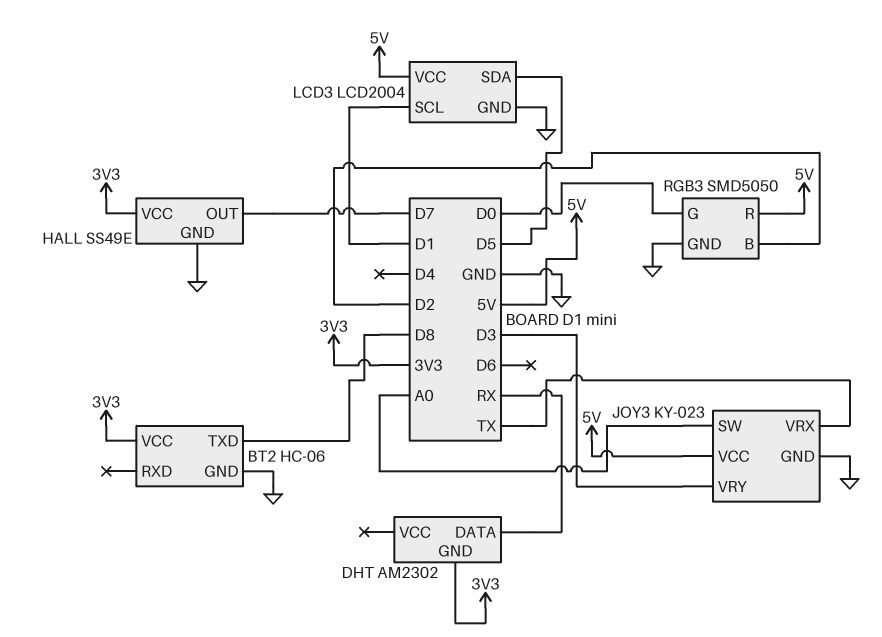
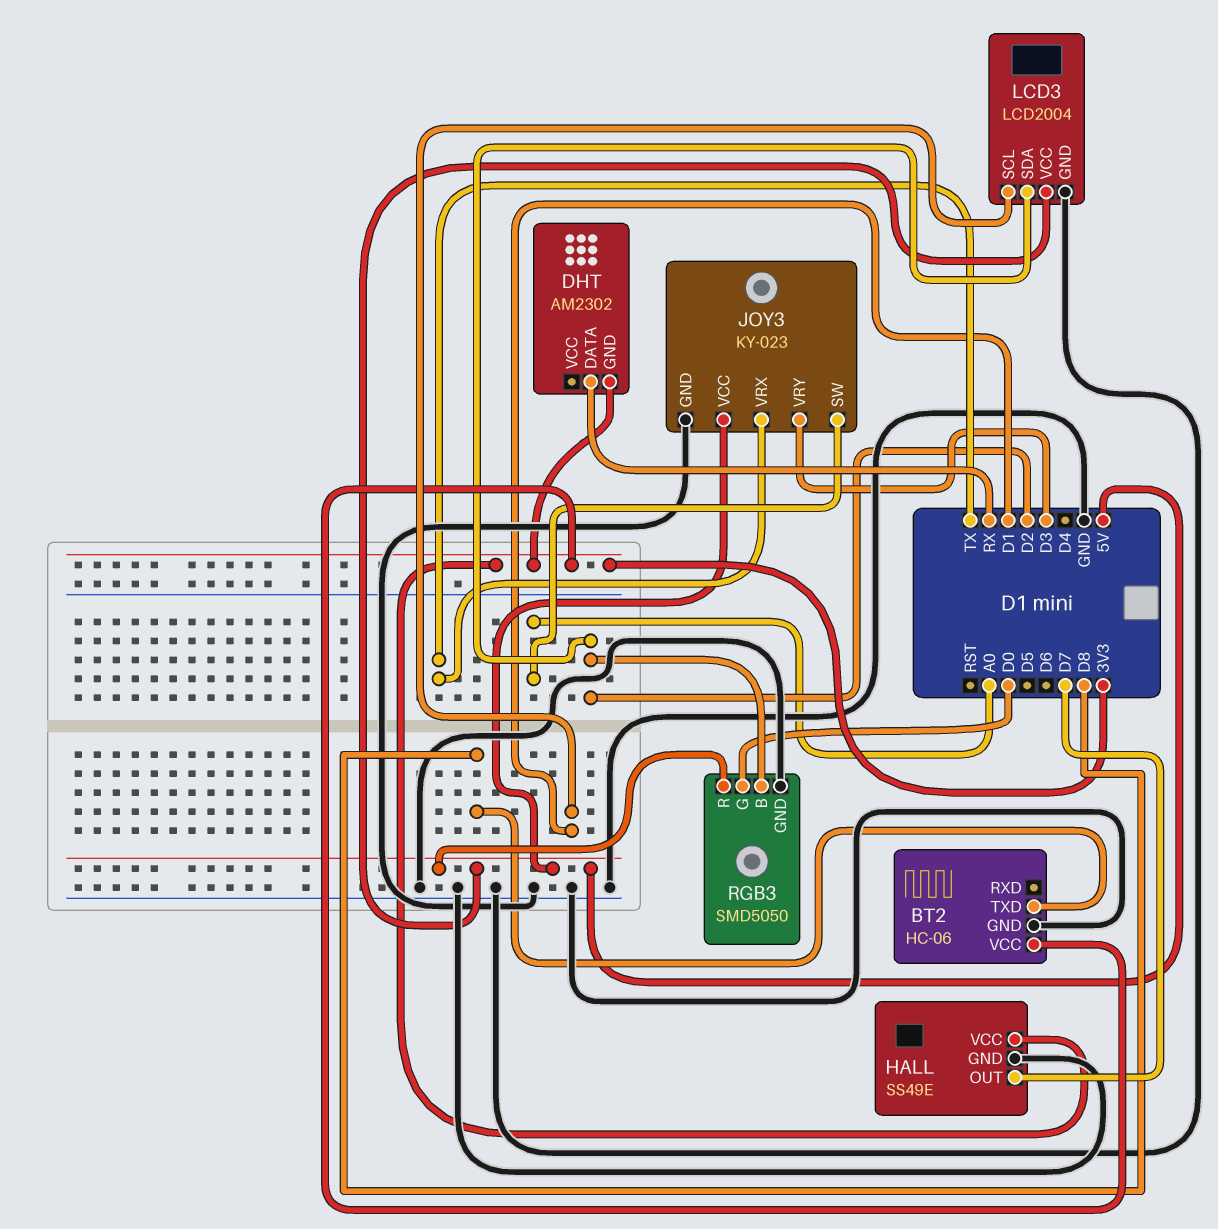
LCD3 pin SDA: D5 -> D2

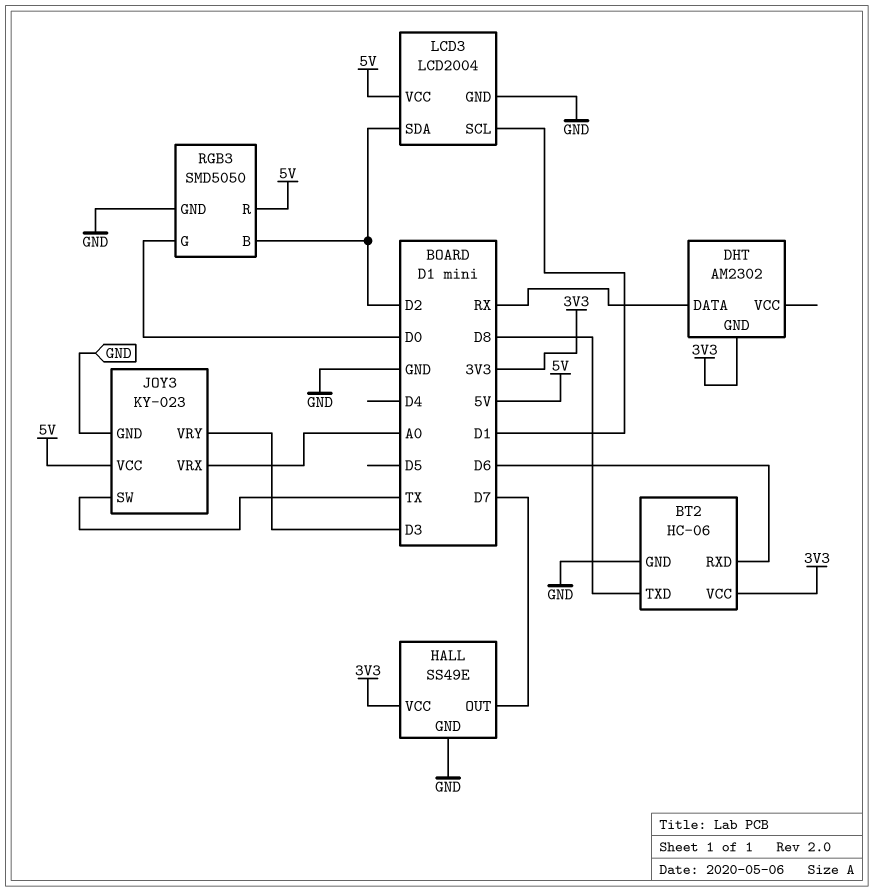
BT2 pin RXD: none -> D6
JOY3 pin SW: A0 -> TX
JOY3 pin VRX: TX -> A0

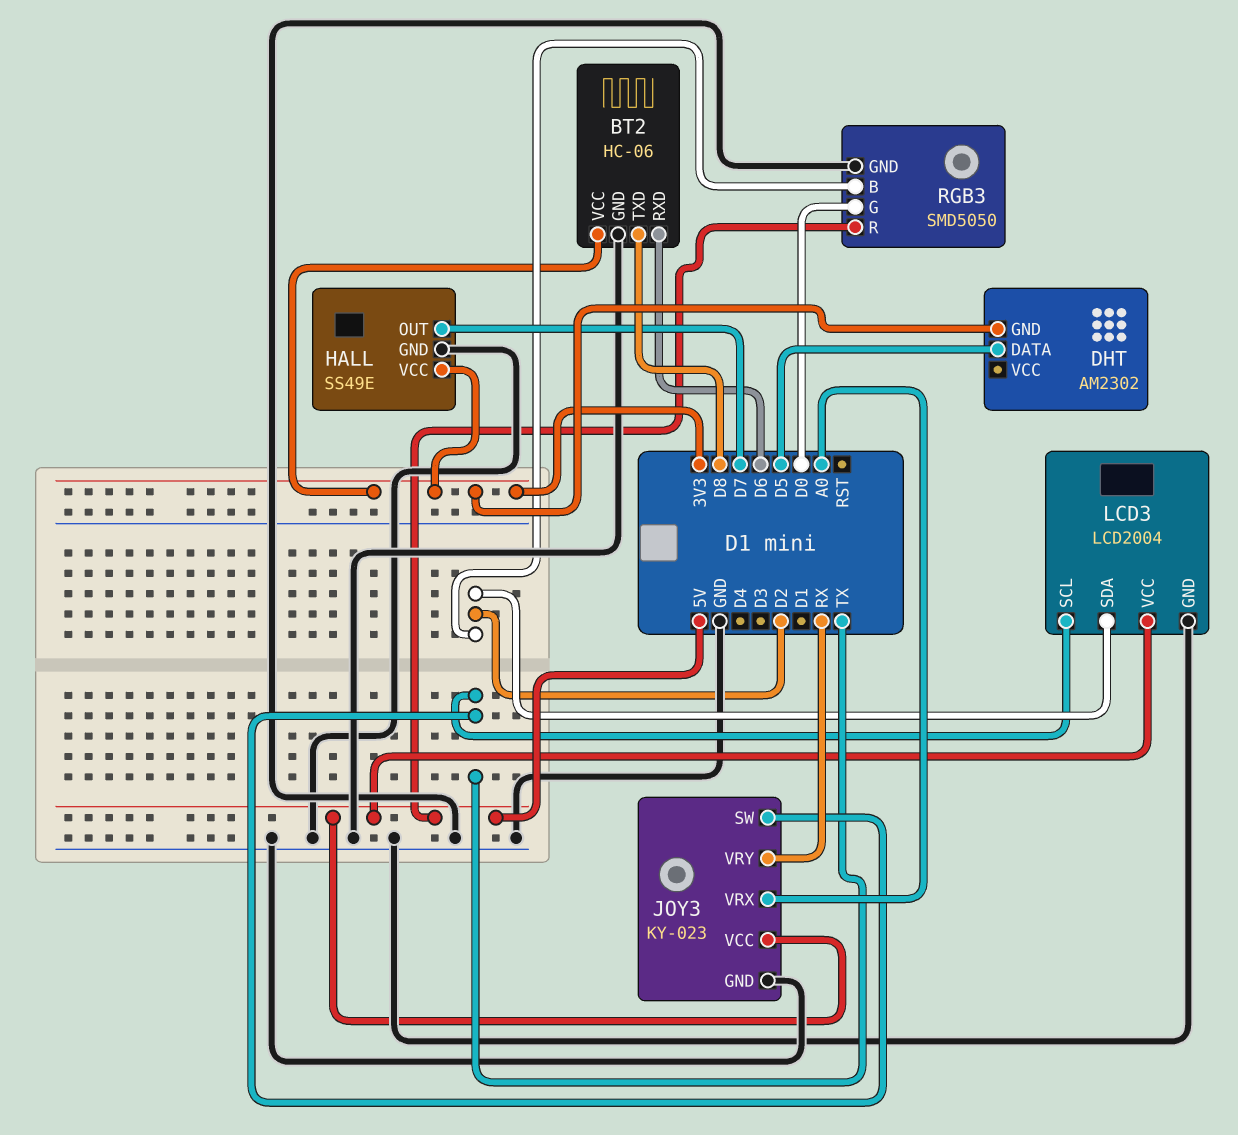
DHT pin DATA: RX -> D5
JOY3 pin VRY: D3 -> RX
LCD3 pin SCL: D1 -> TX

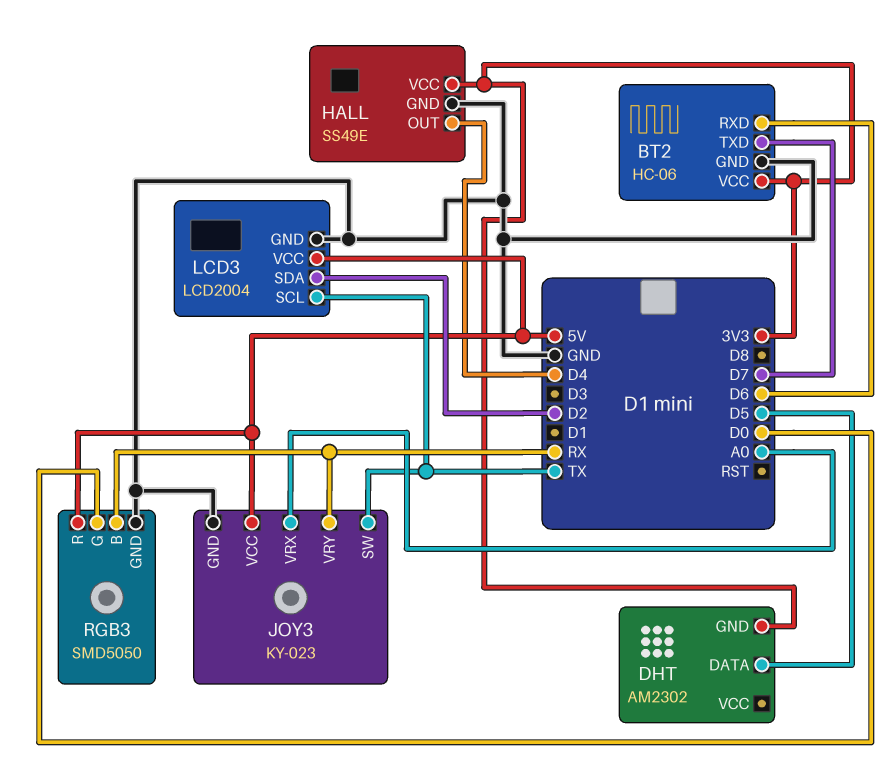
BT2 pin TXD: D8 -> D7
HALL pin OUT: D7 -> D4
RGB3 pin B: D2 -> RX

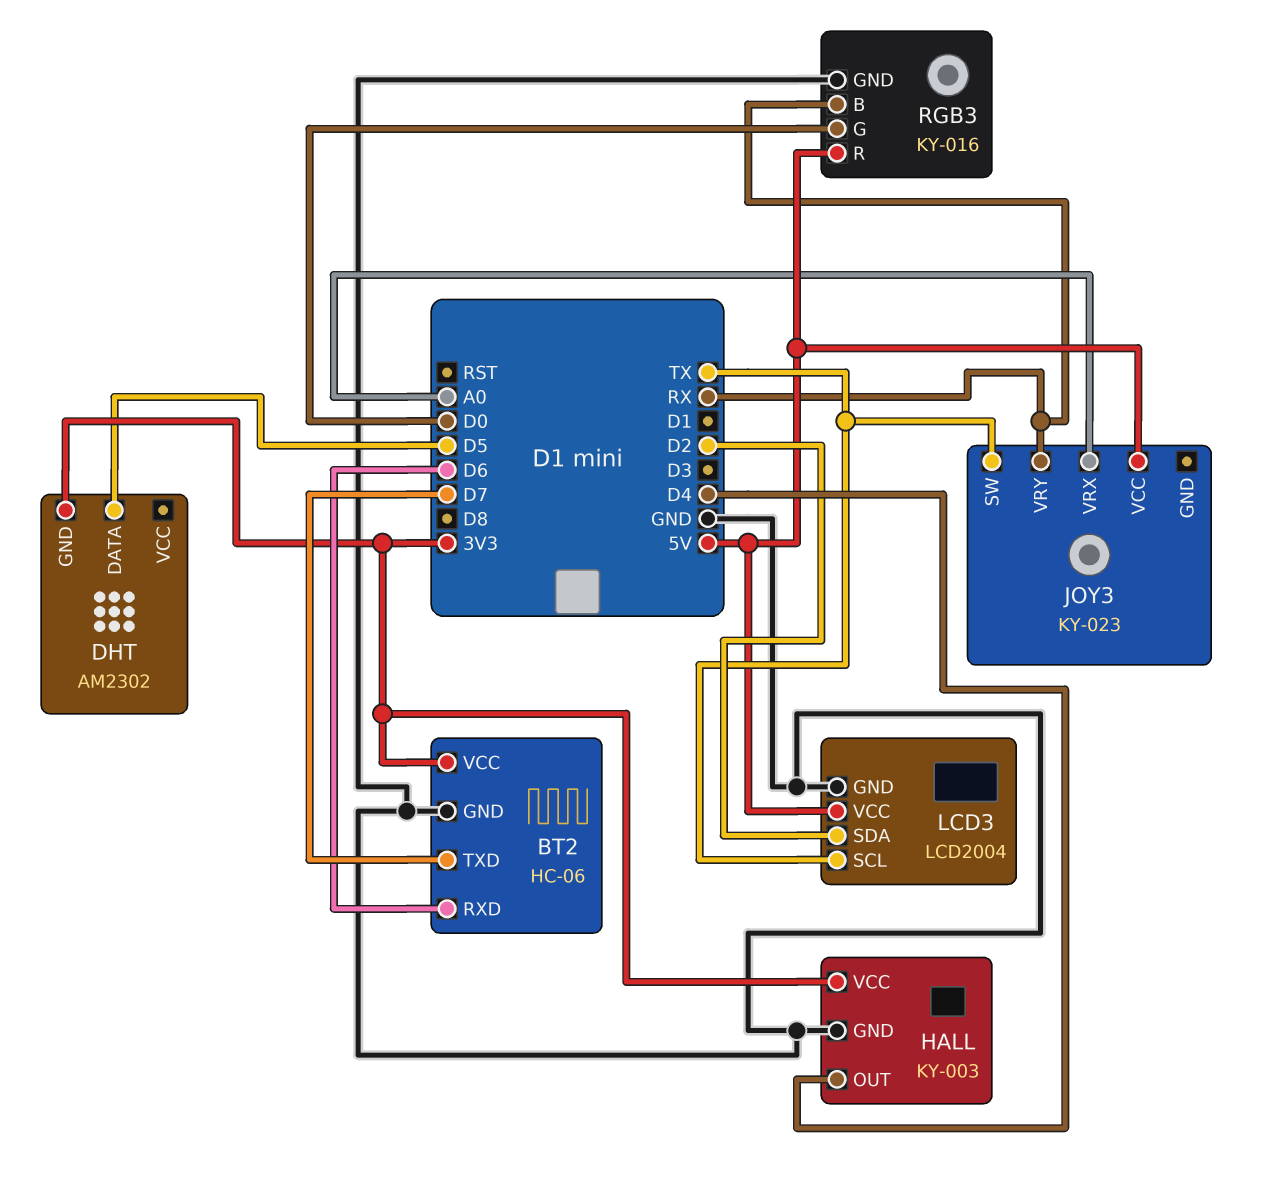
HALL: SS49E -> KY-003
JOY3 pin GND: GND -> none
RGB3: SMD5050 -> KY-016

